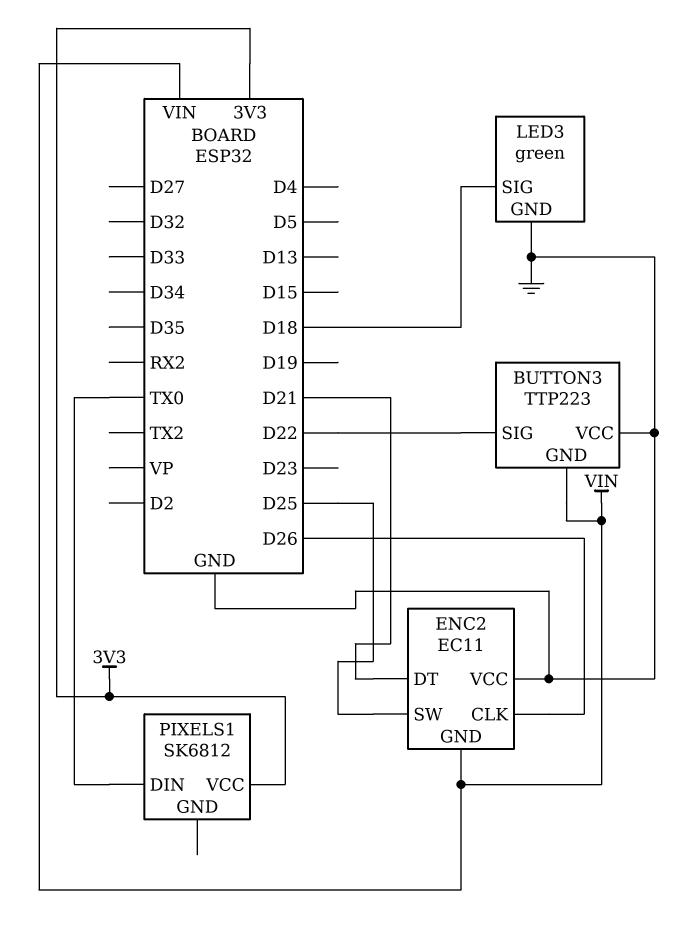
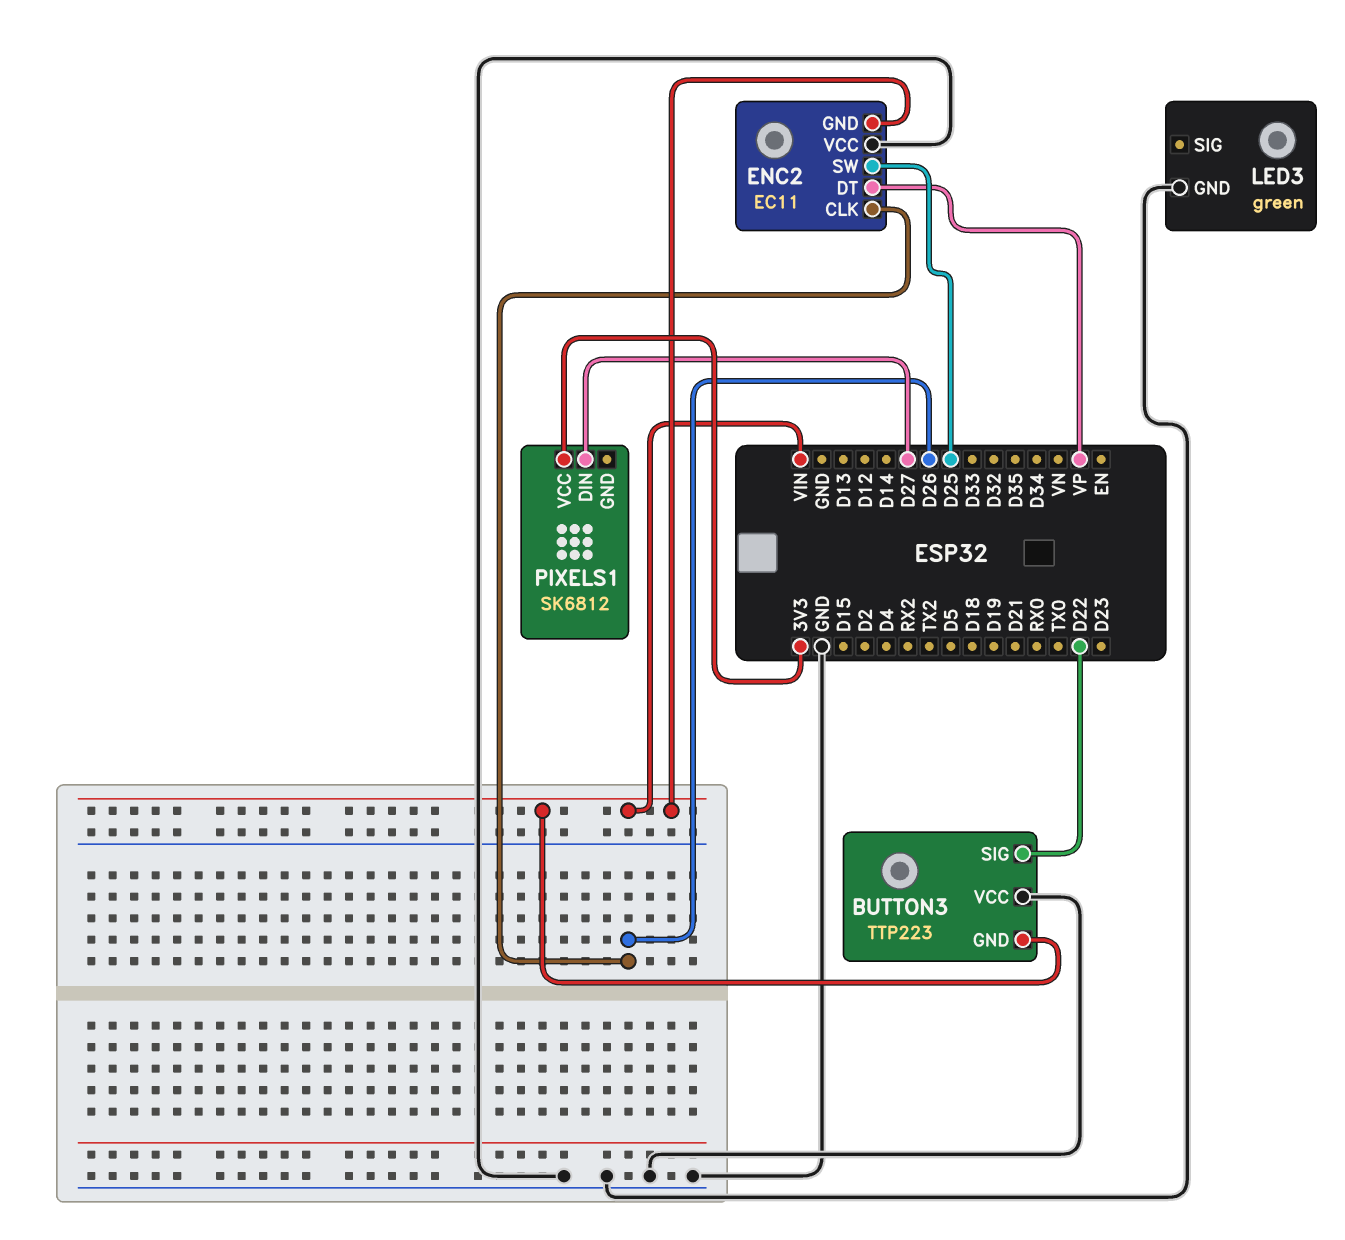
ENC2 pin DT: D21 -> VP
LED3 pin SIG: D18 -> none
PIXELS1 pin DIN: TX0 -> D27

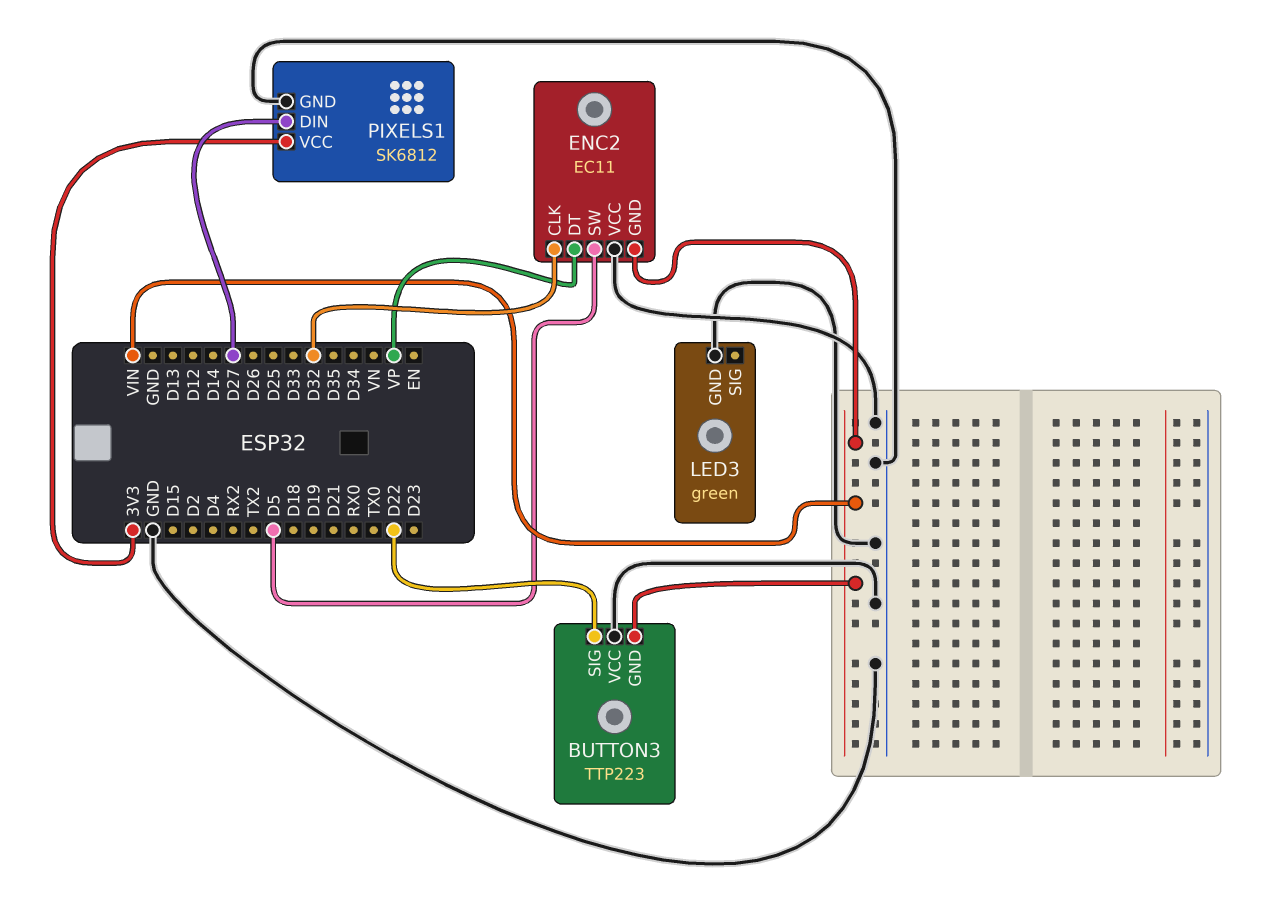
ENC2 pin CLK: D26 -> D32
ENC2 pin SW: D25 -> D5
PIXELS1 pin GND: none -> GND

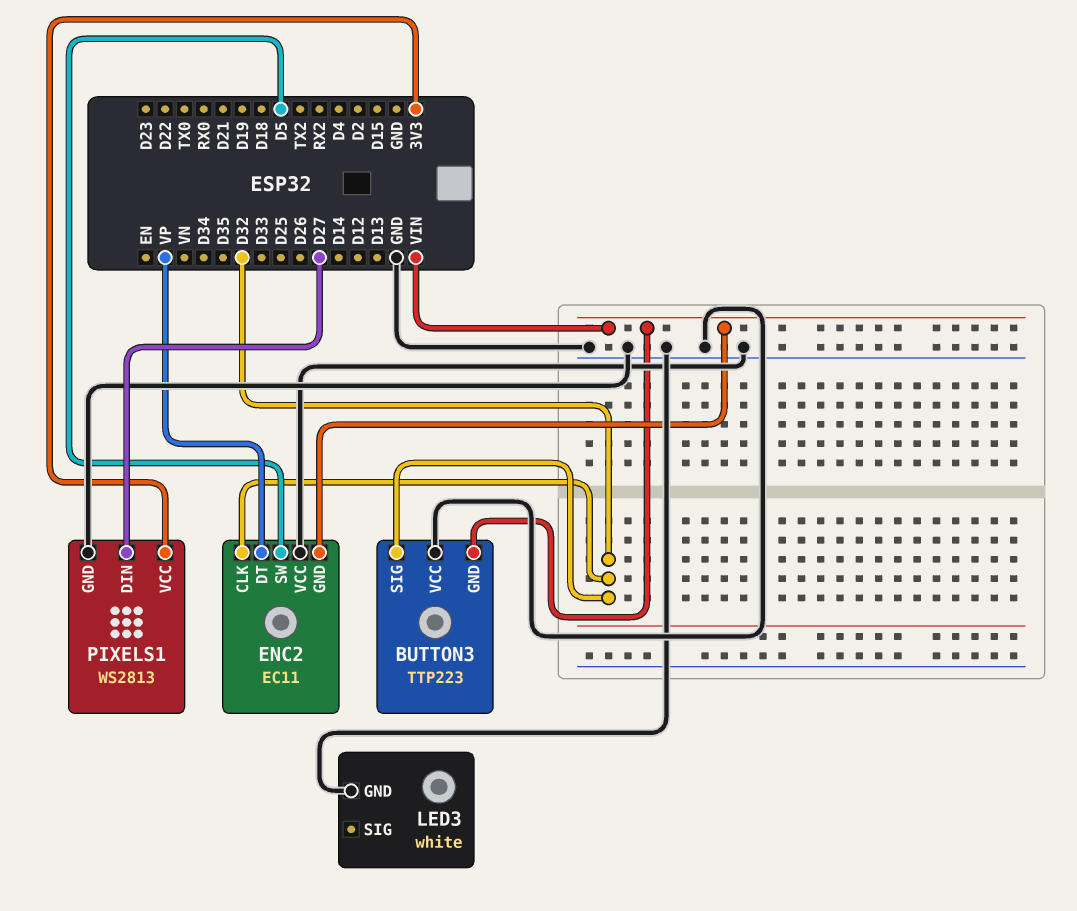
BUTTON3 pin SIG: D22 -> D32
LED3: green -> white
PIXELS1: SK6812 -> WS2813

